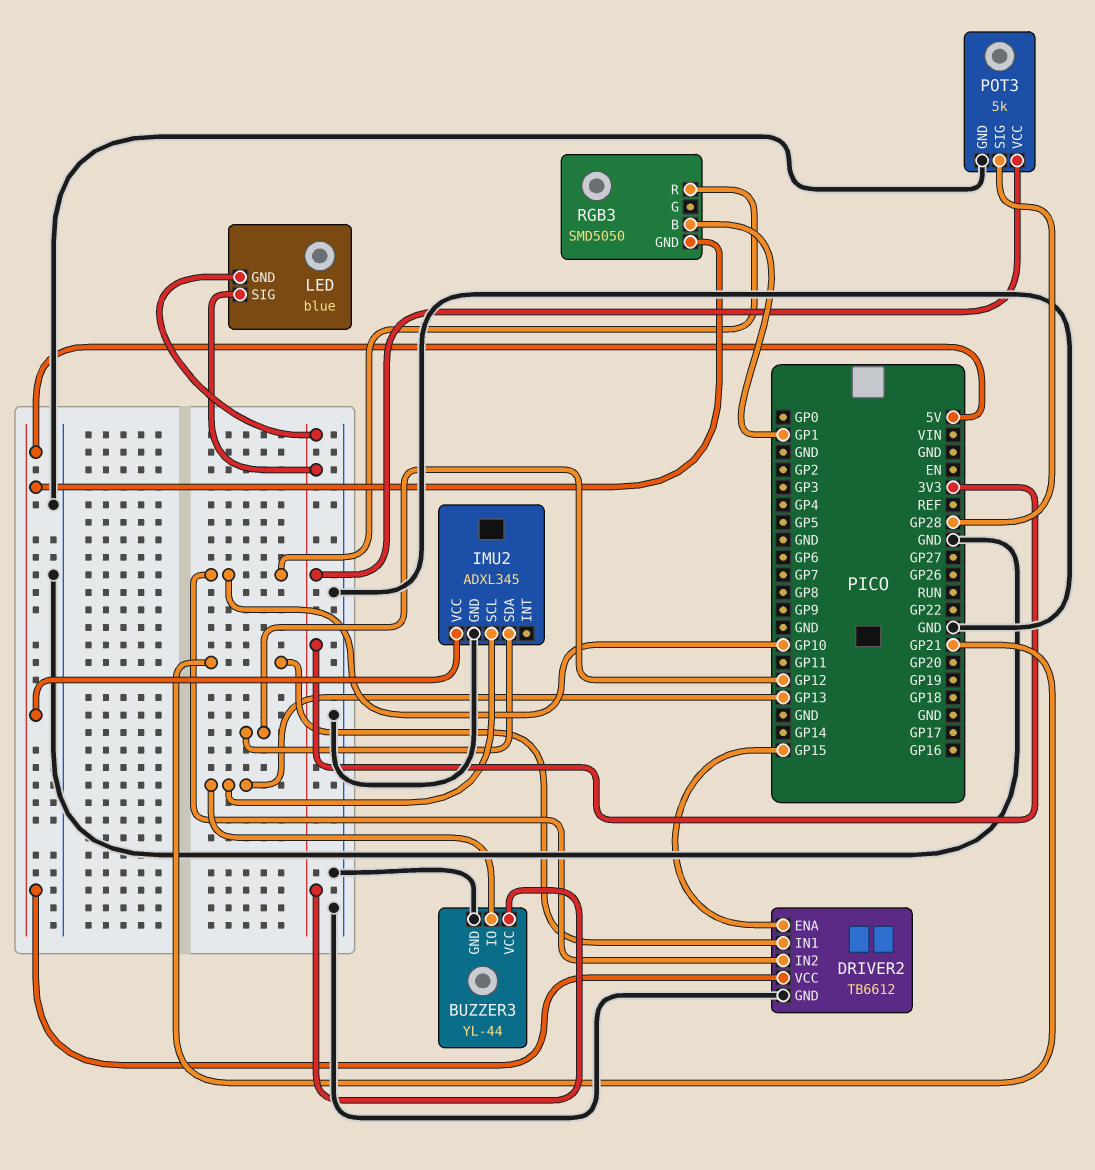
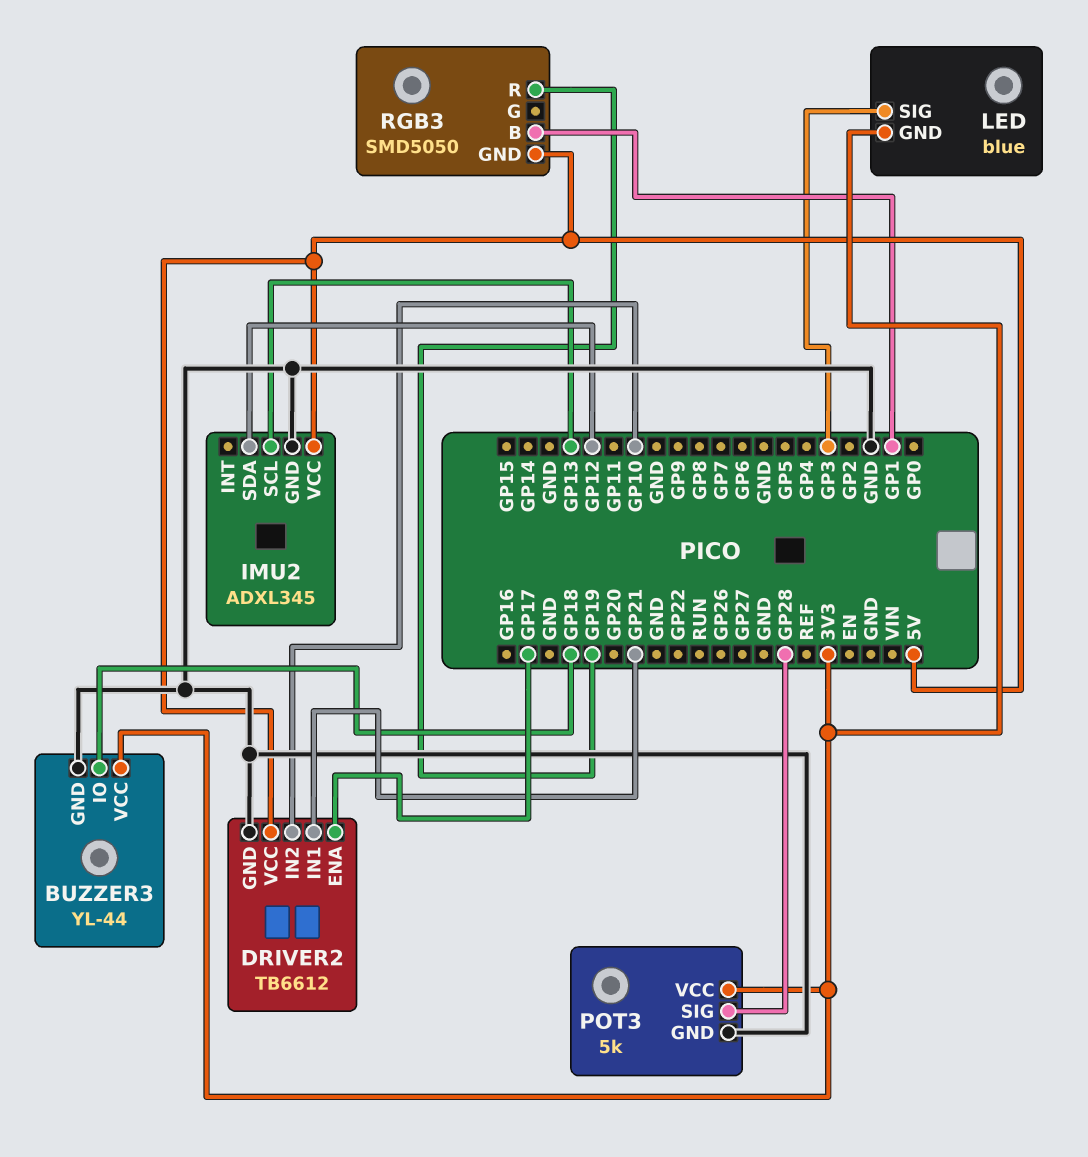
BUZZER3 pin IO: GP13 -> GP18
DRIVER2 pin ENA: GP15 -> GP17
LED pin SIG: 3V3 -> GP3
RGB3 pin R: GP10 -> GP19

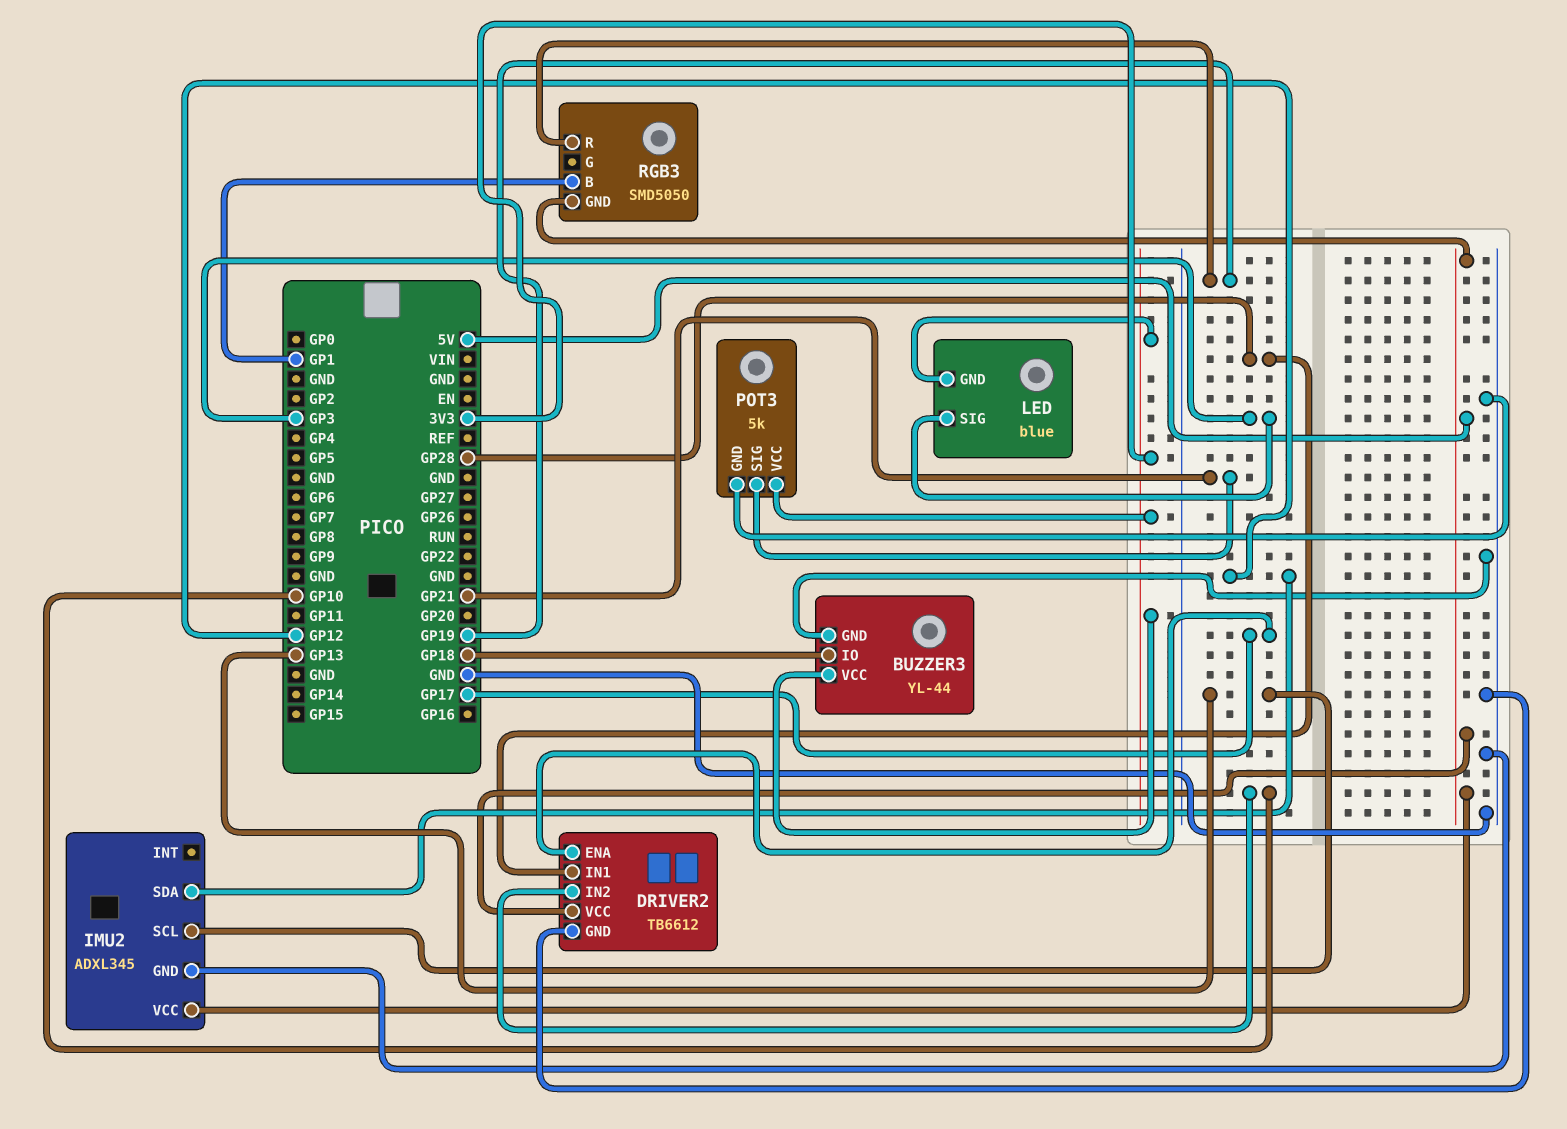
DRIVER2 pin IN1: GP21 -> GP28
POT3 pin SIG: GP28 -> GP21

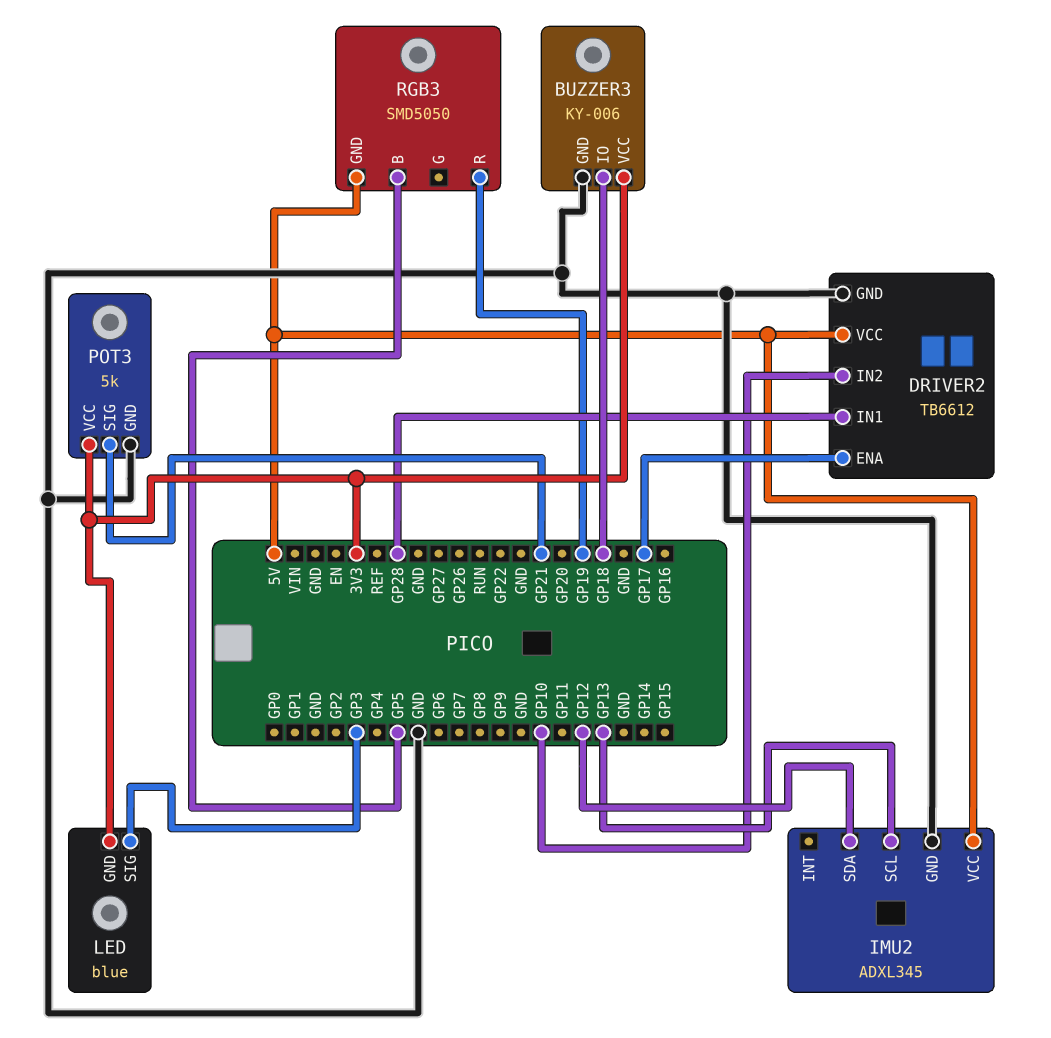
BUZZER3: YL-44 -> KY-006
RGB3 pin B: GP1 -> GP5

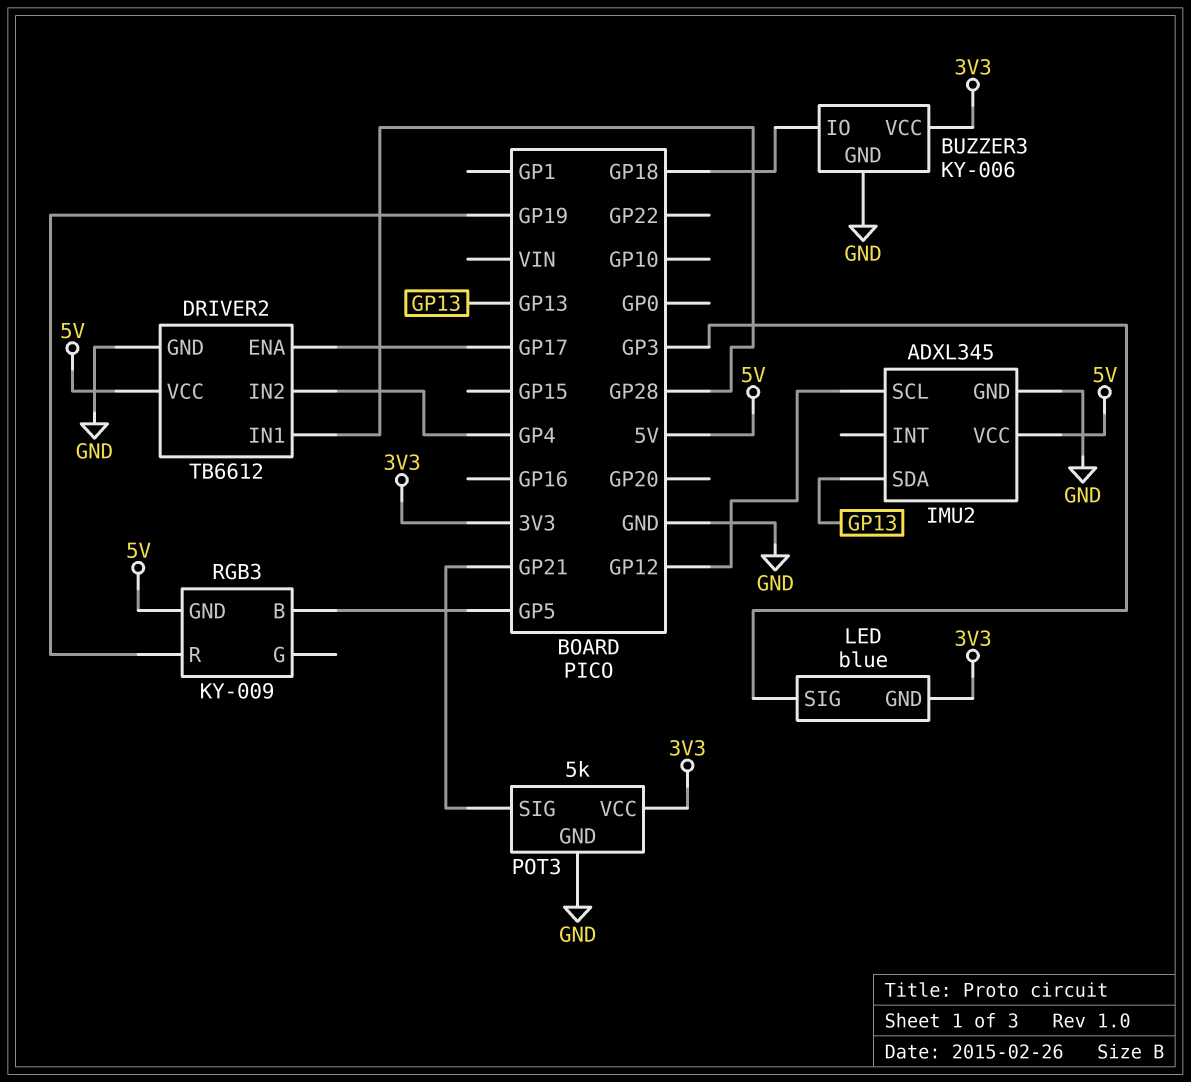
DRIVER2 pin IN2: GP10 -> GP4
IMU2 pin SCL: GP13 -> GP12
IMU2 pin SDA: GP12 -> GP13
RGB3: SMD5050 -> KY-009

